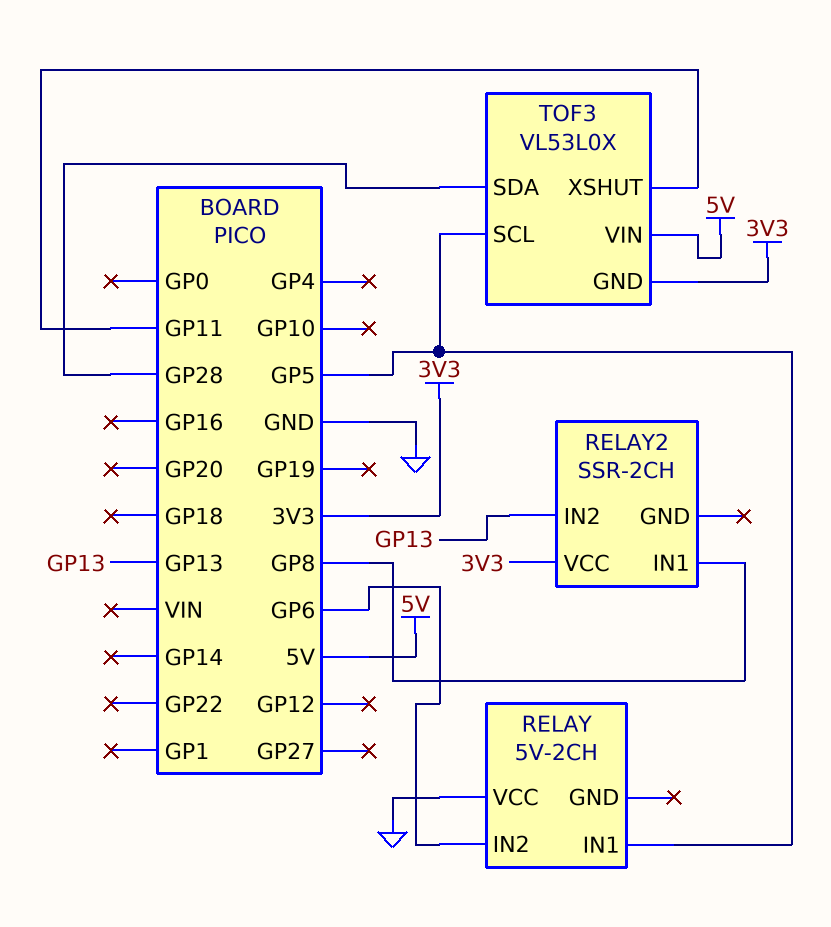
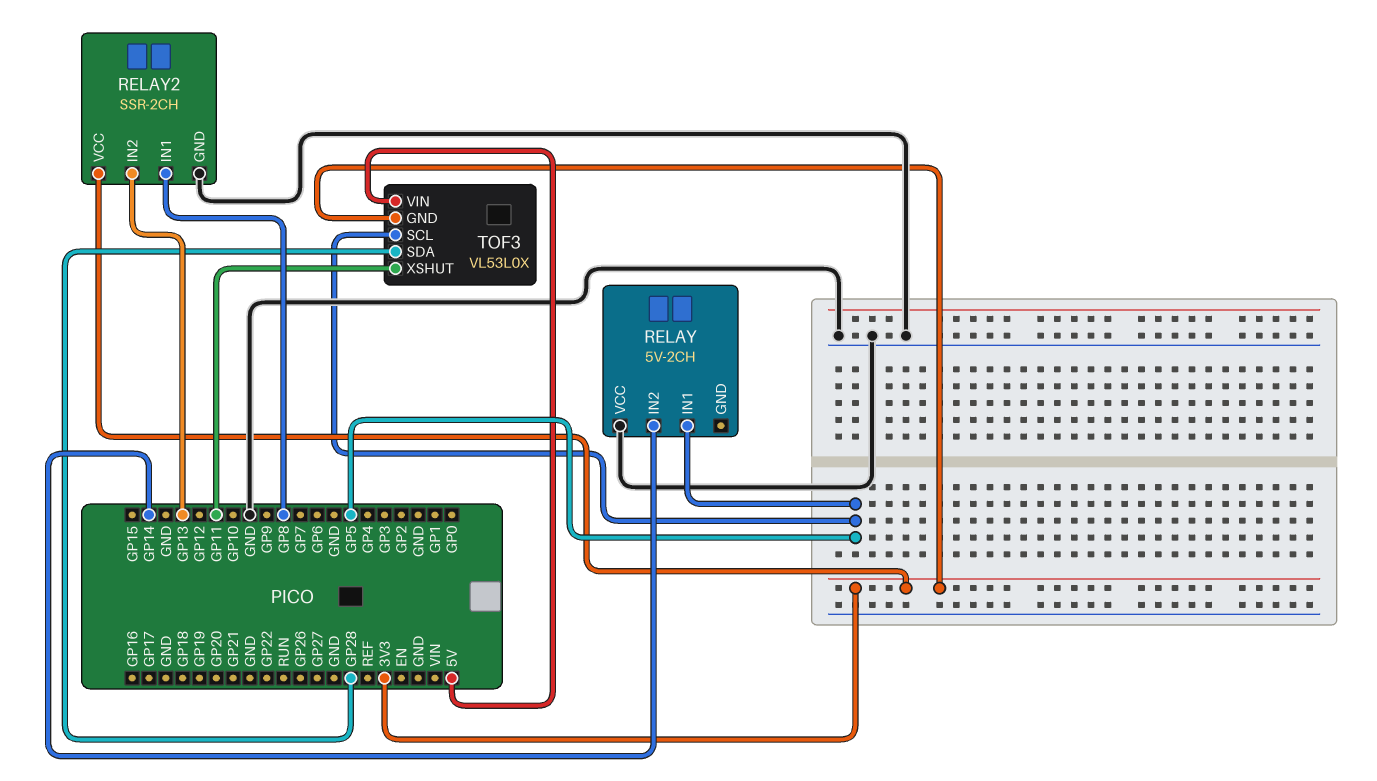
RELAY pin IN2: GP6 -> GP14
RELAY2 pin GND: none -> GND

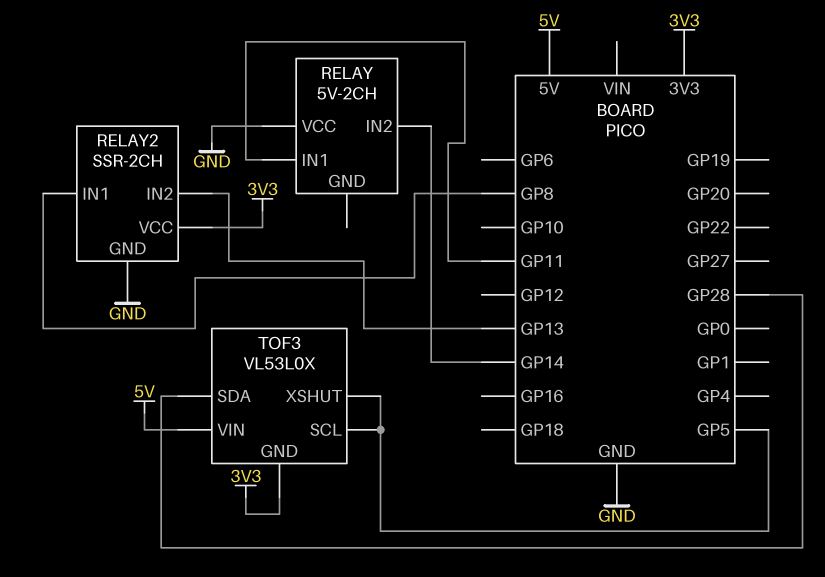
RELAY pin IN1: GP5 -> GP11
TOF3 pin XSHUT: GP11 -> GP5

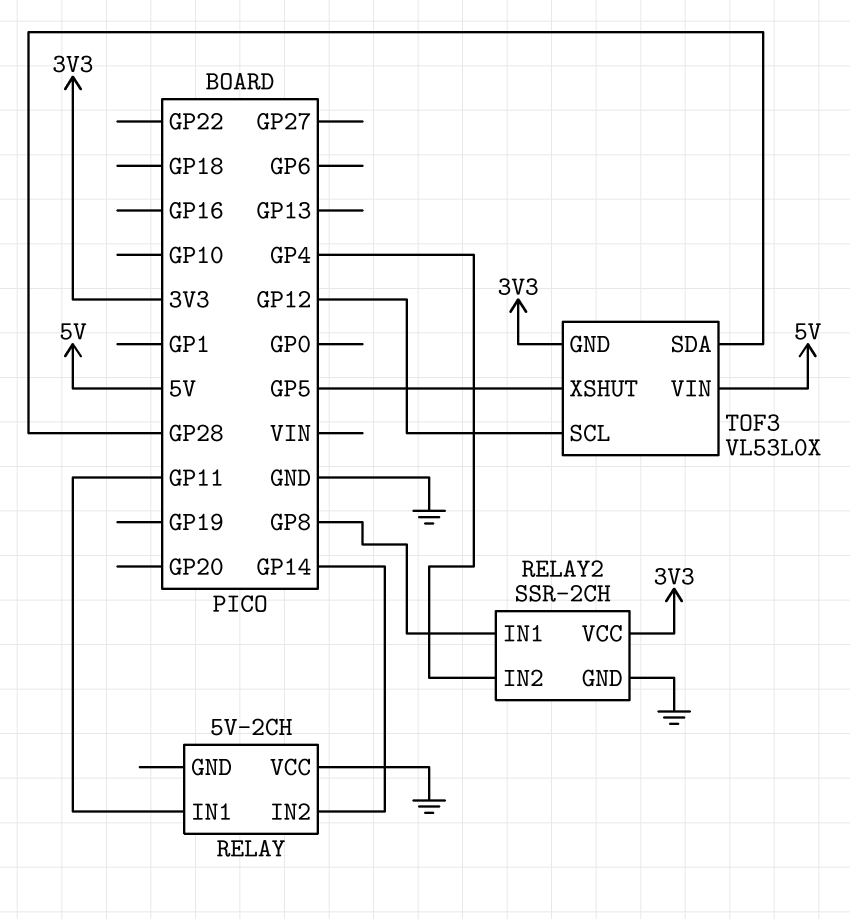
RELAY2 pin IN2: GP13 -> GP4
TOF3 pin SCL: GP5 -> GP12

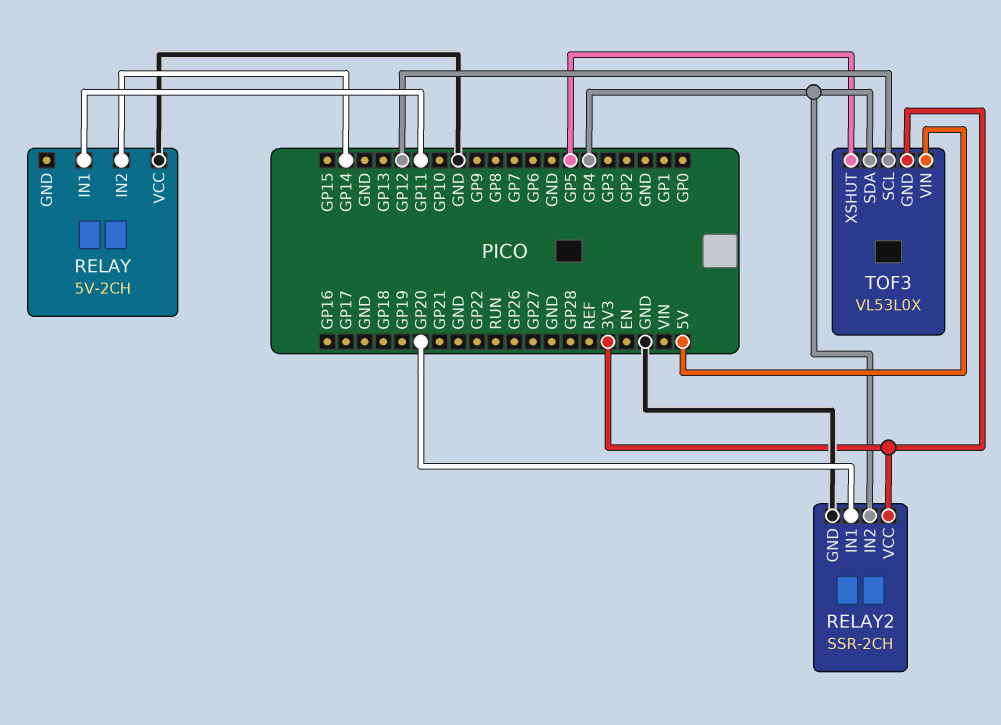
RELAY2 pin IN1: GP8 -> GP20
TOF3 pin SDA: GP28 -> GP4

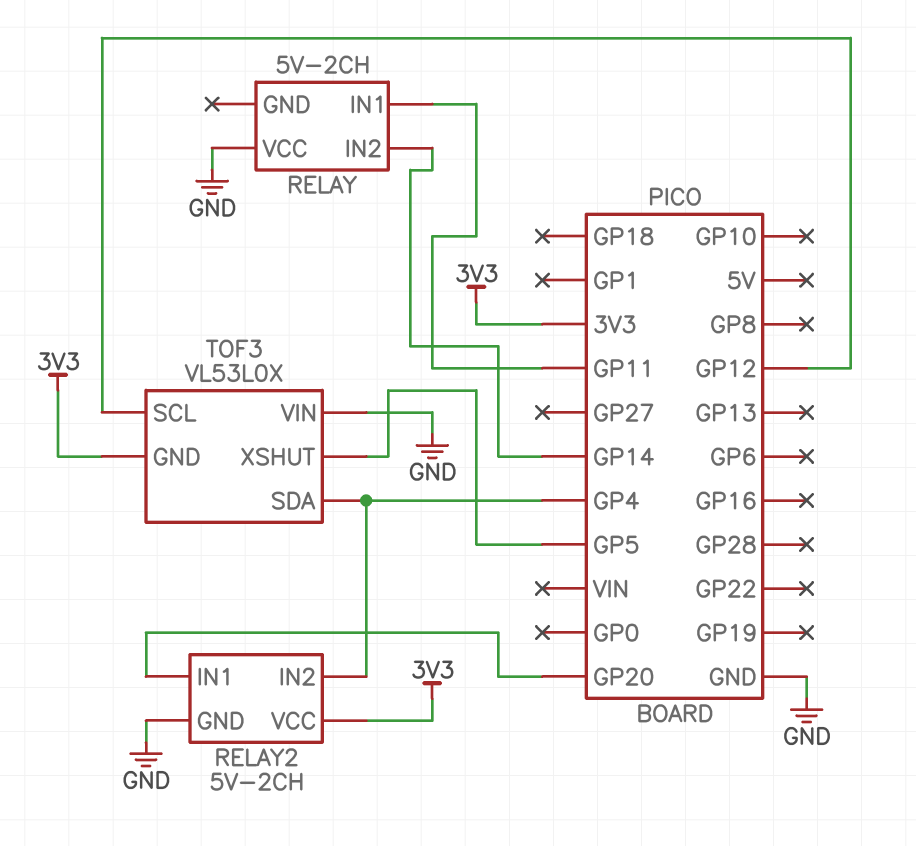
RELAY2: SSR-2CH -> 5V-2CH
TOF3 pin VIN: 5V -> GND

